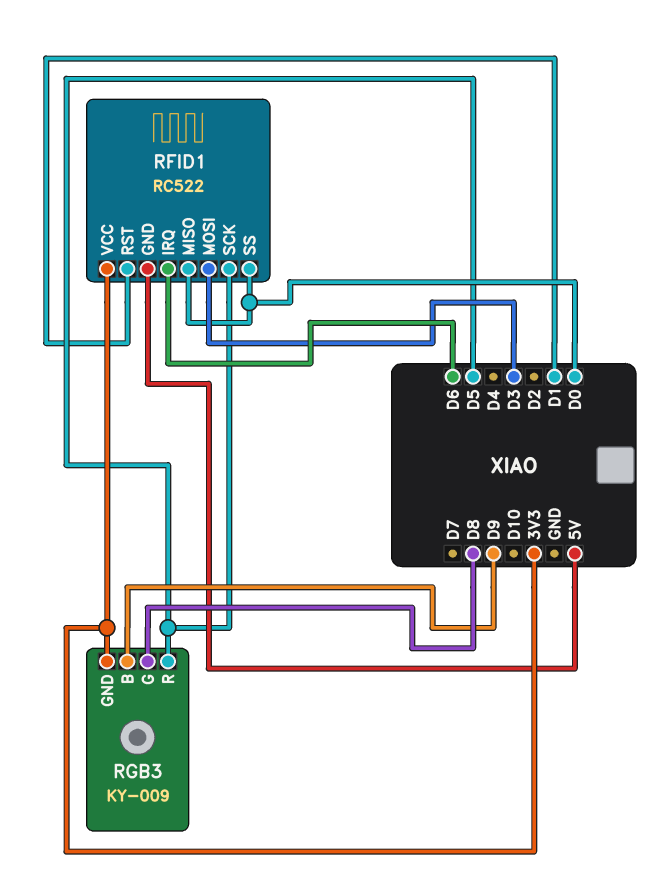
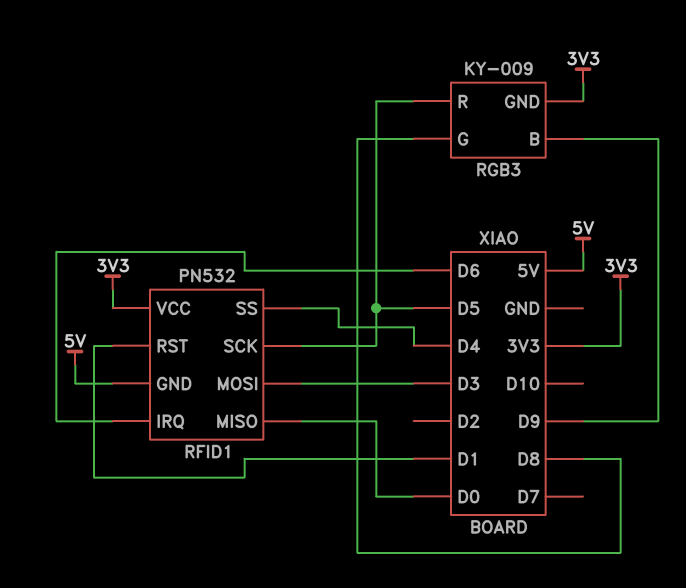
RFID1: RC522 -> PN532
RFID1 pin SS: D0 -> D4

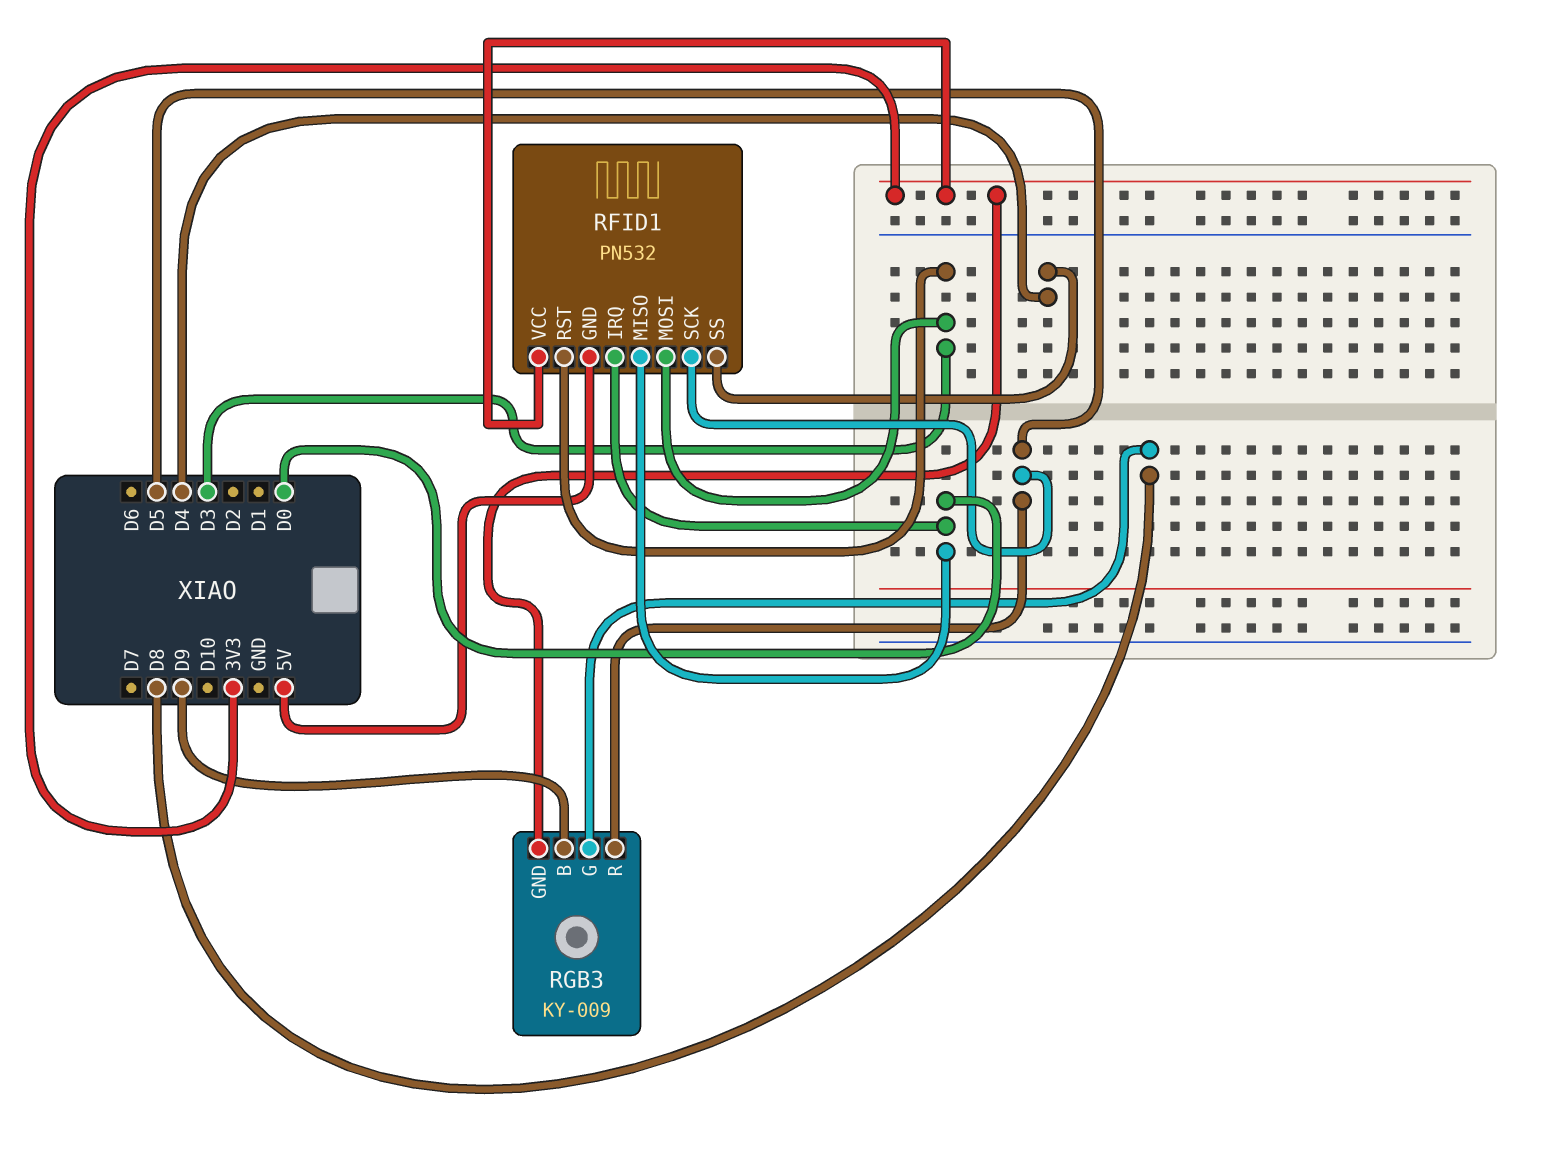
RFID1 pin IRQ: D6 -> D0
RFID1 pin RST: D1 -> D3

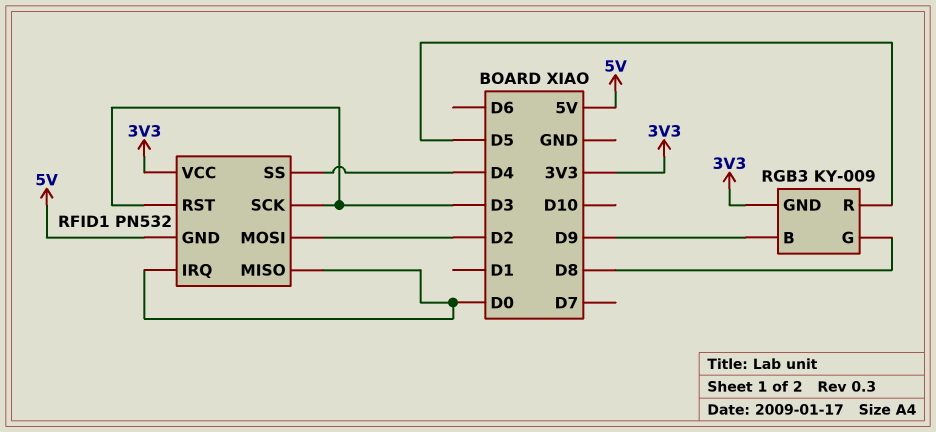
RFID1 pin MOSI: D3 -> D2
RFID1 pin SCK: D5 -> D3

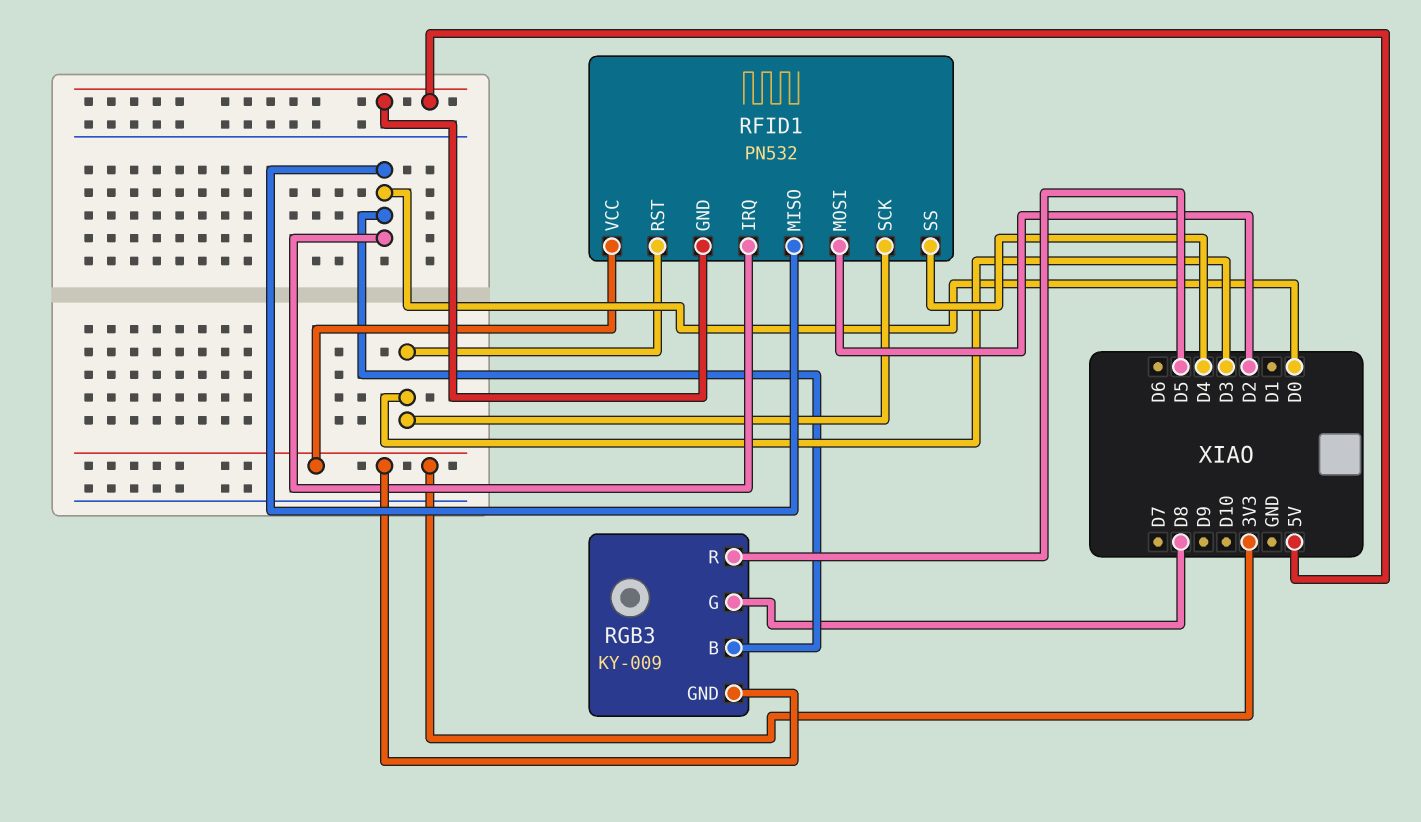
RGB3 pin B: D9 -> D0

